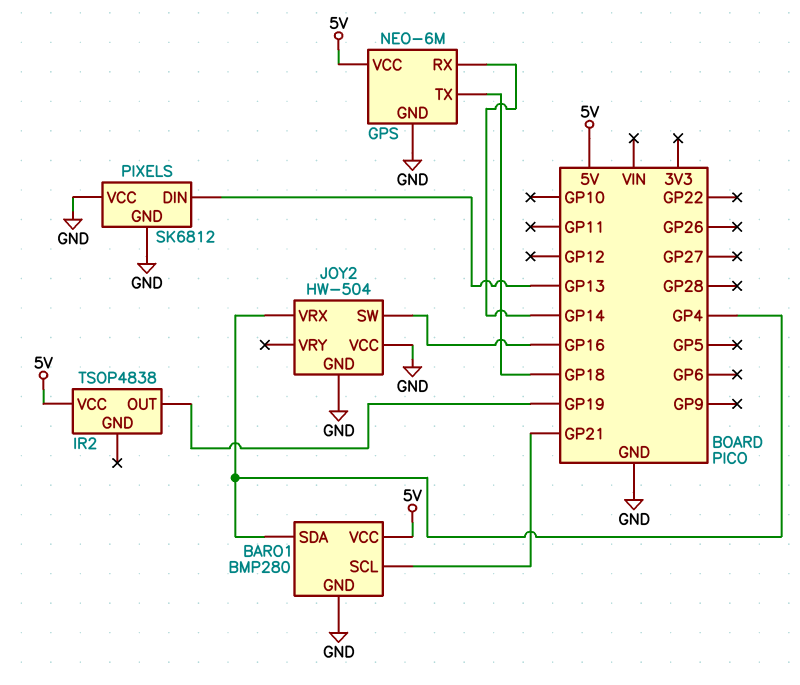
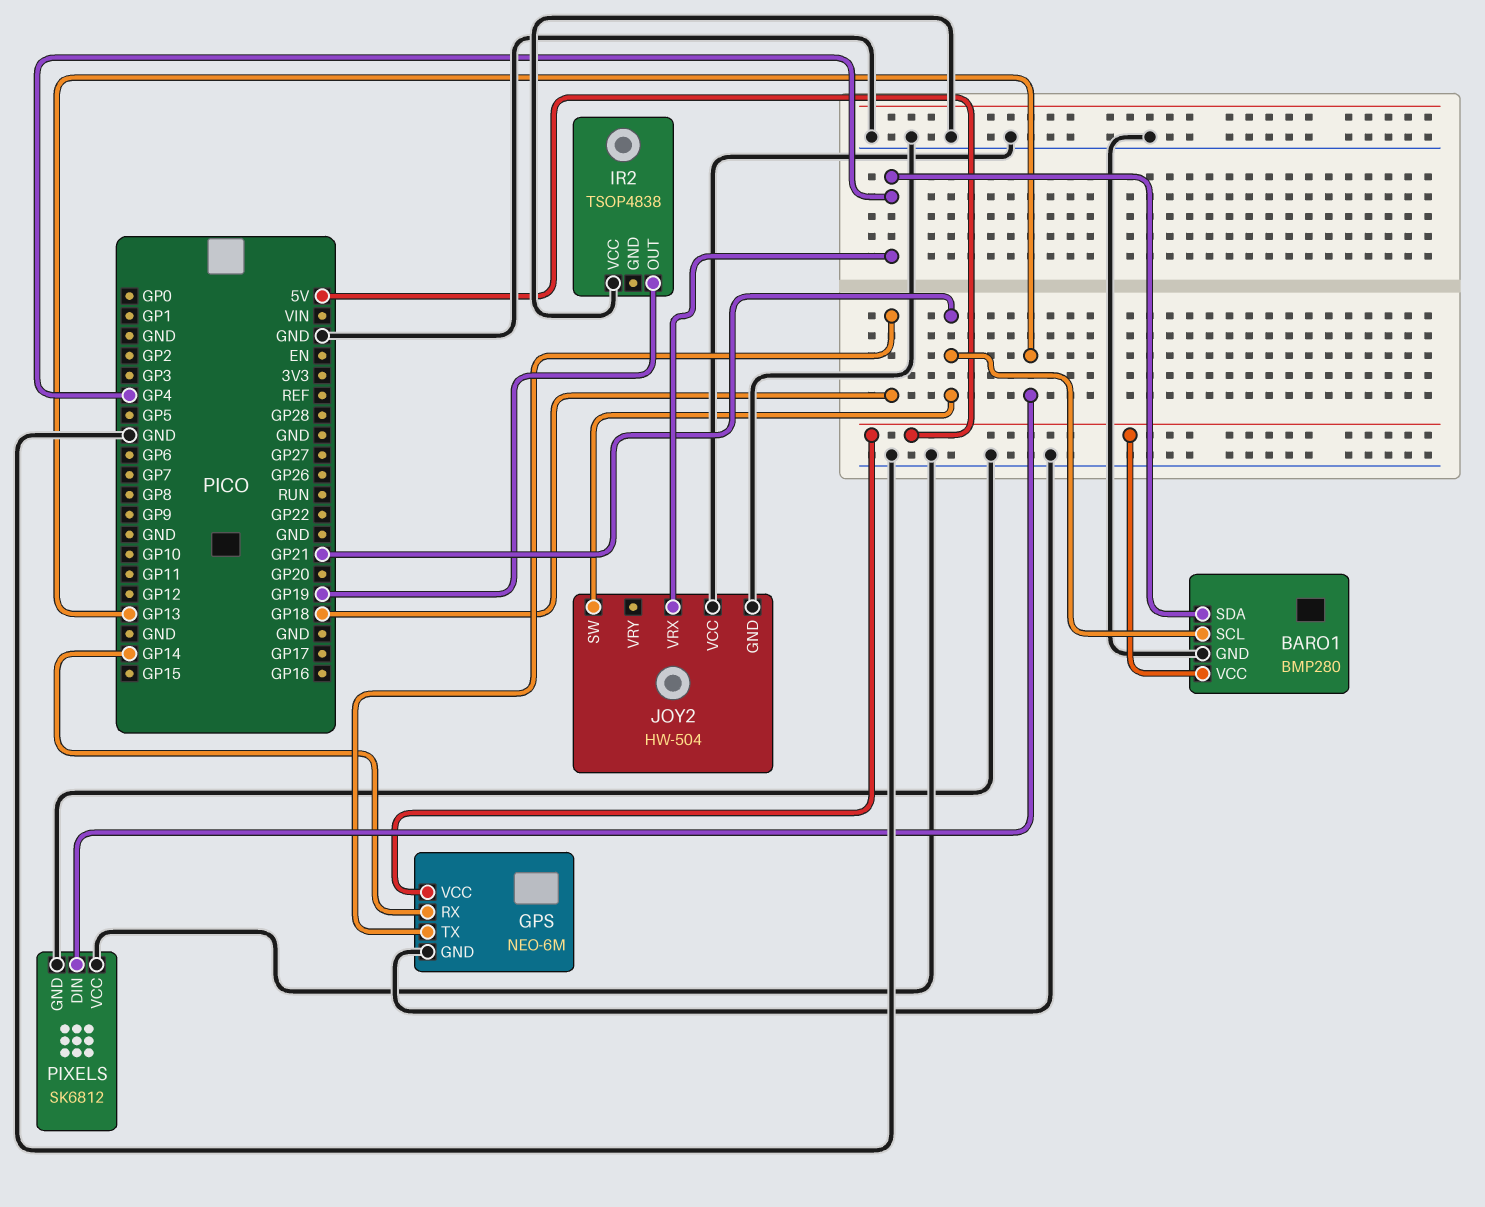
IR2 pin VCC: 5V -> GND
JOY2 pin SW: GP16 -> GP21

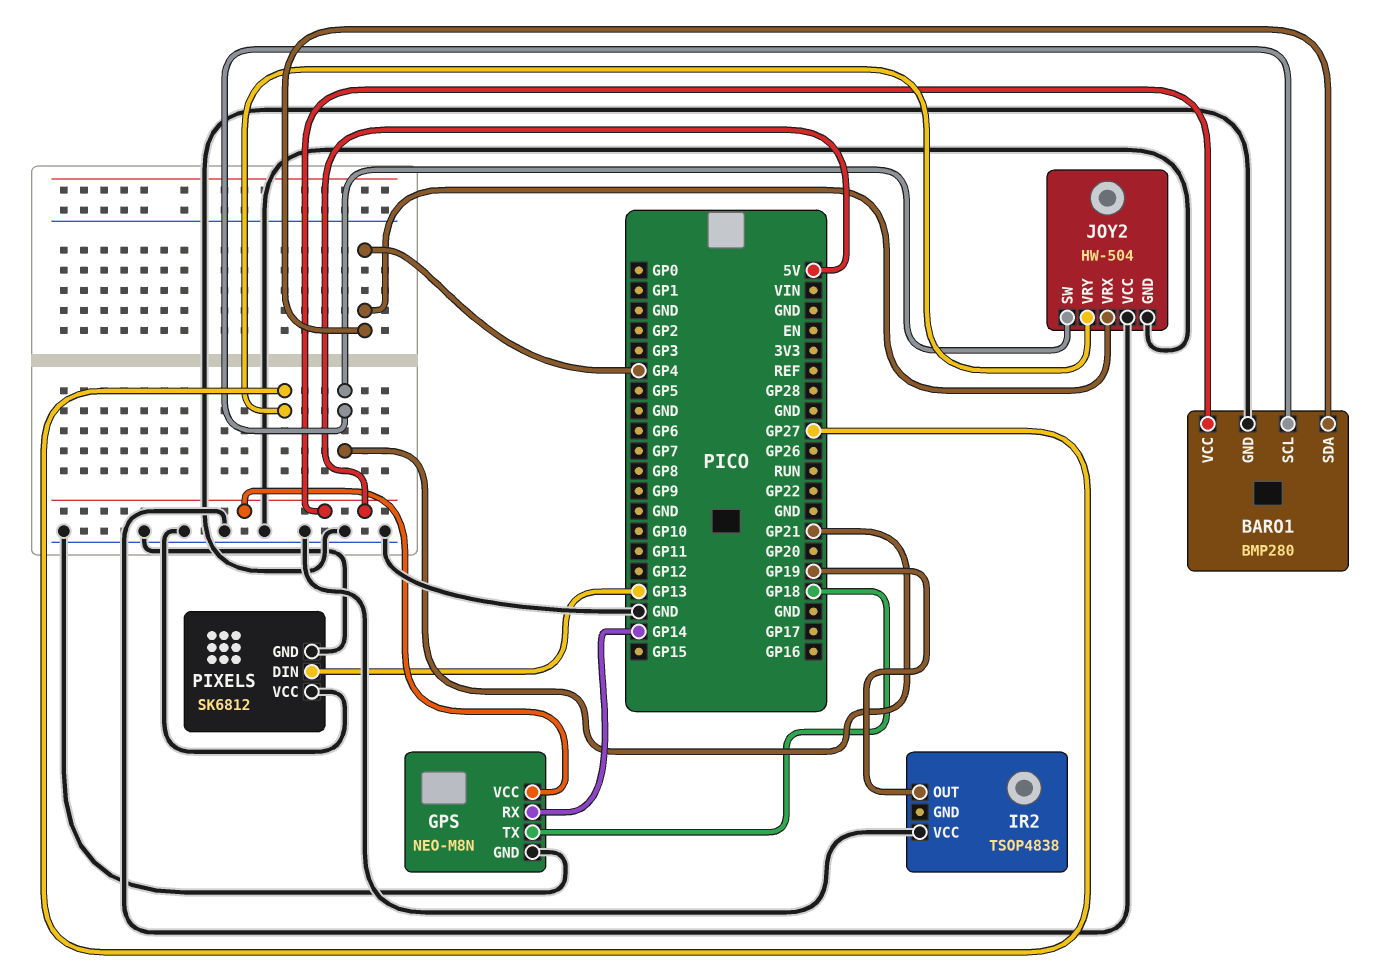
GPS: NEO-6M -> NEO-M8N
JOY2 pin VRY: none -> GP27

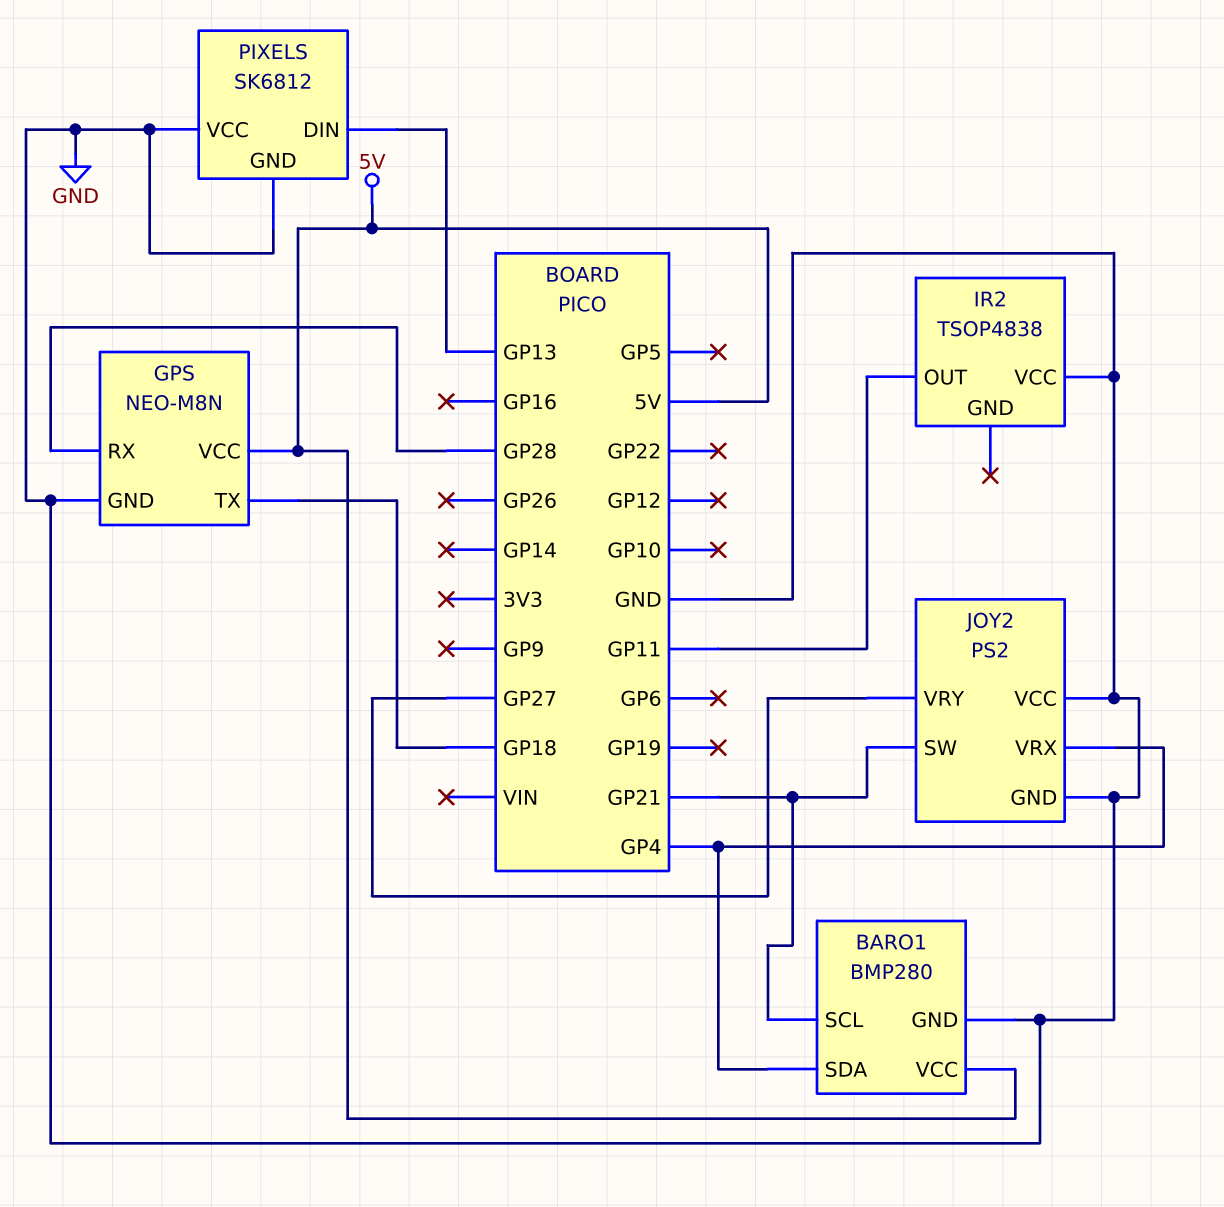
GPS pin RX: GP14 -> GP28
IR2 pin OUT: GP19 -> GP11
JOY2: HW-504 -> PS2

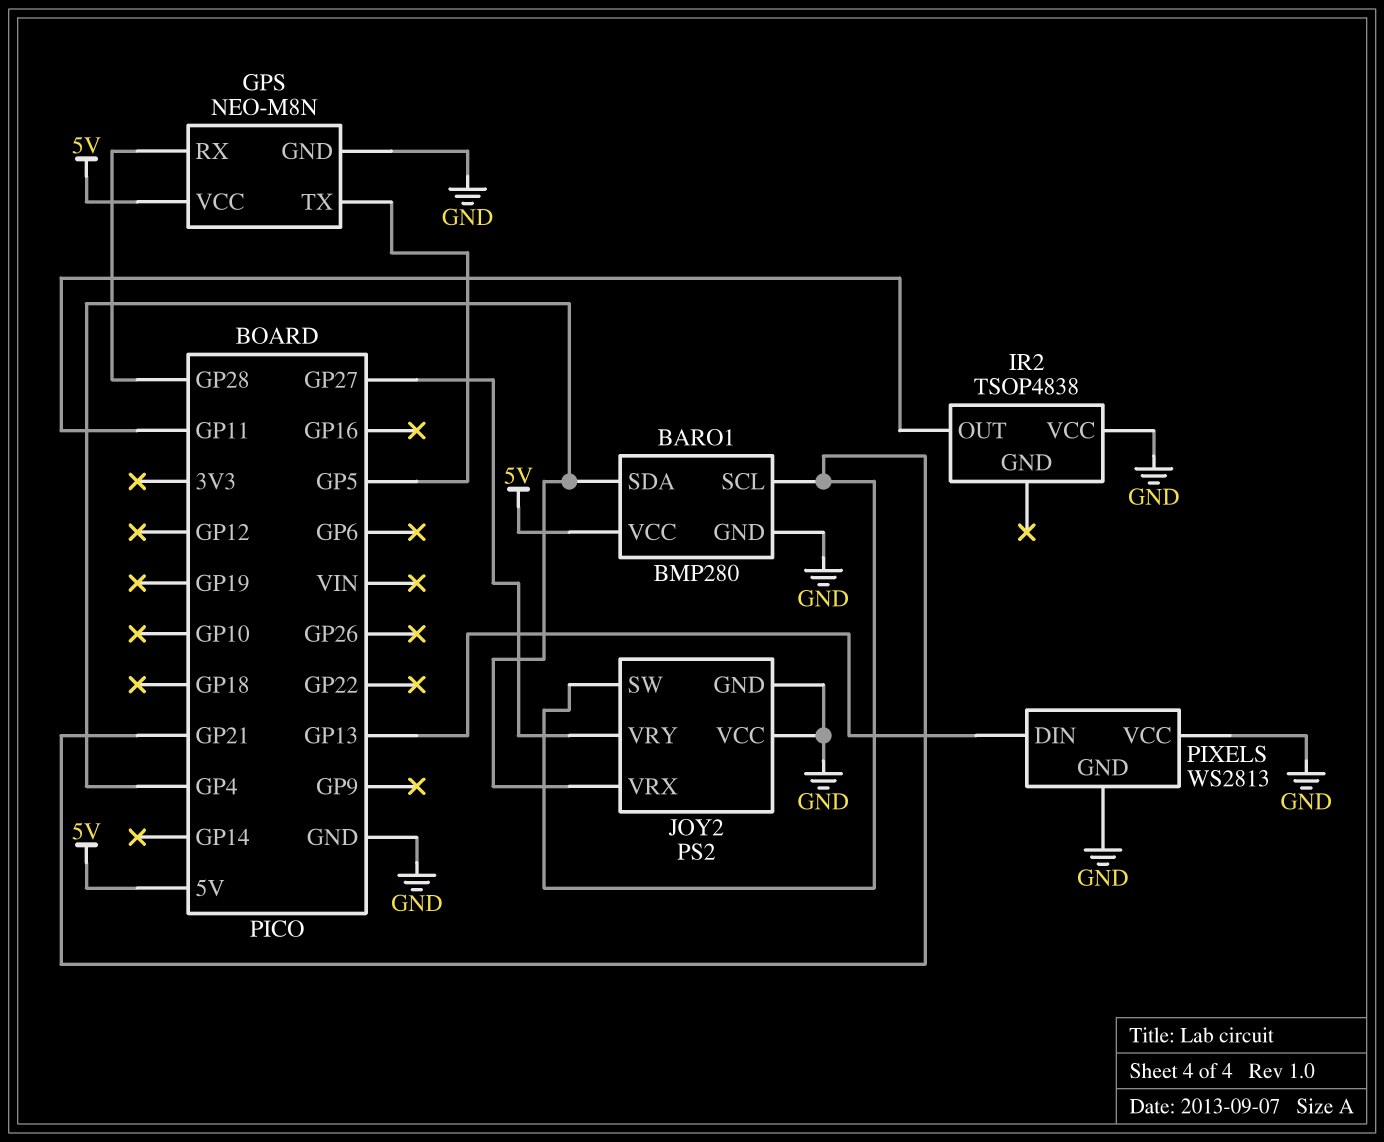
GPS pin TX: GP18 -> GP5
PIXELS: SK6812 -> WS2813

